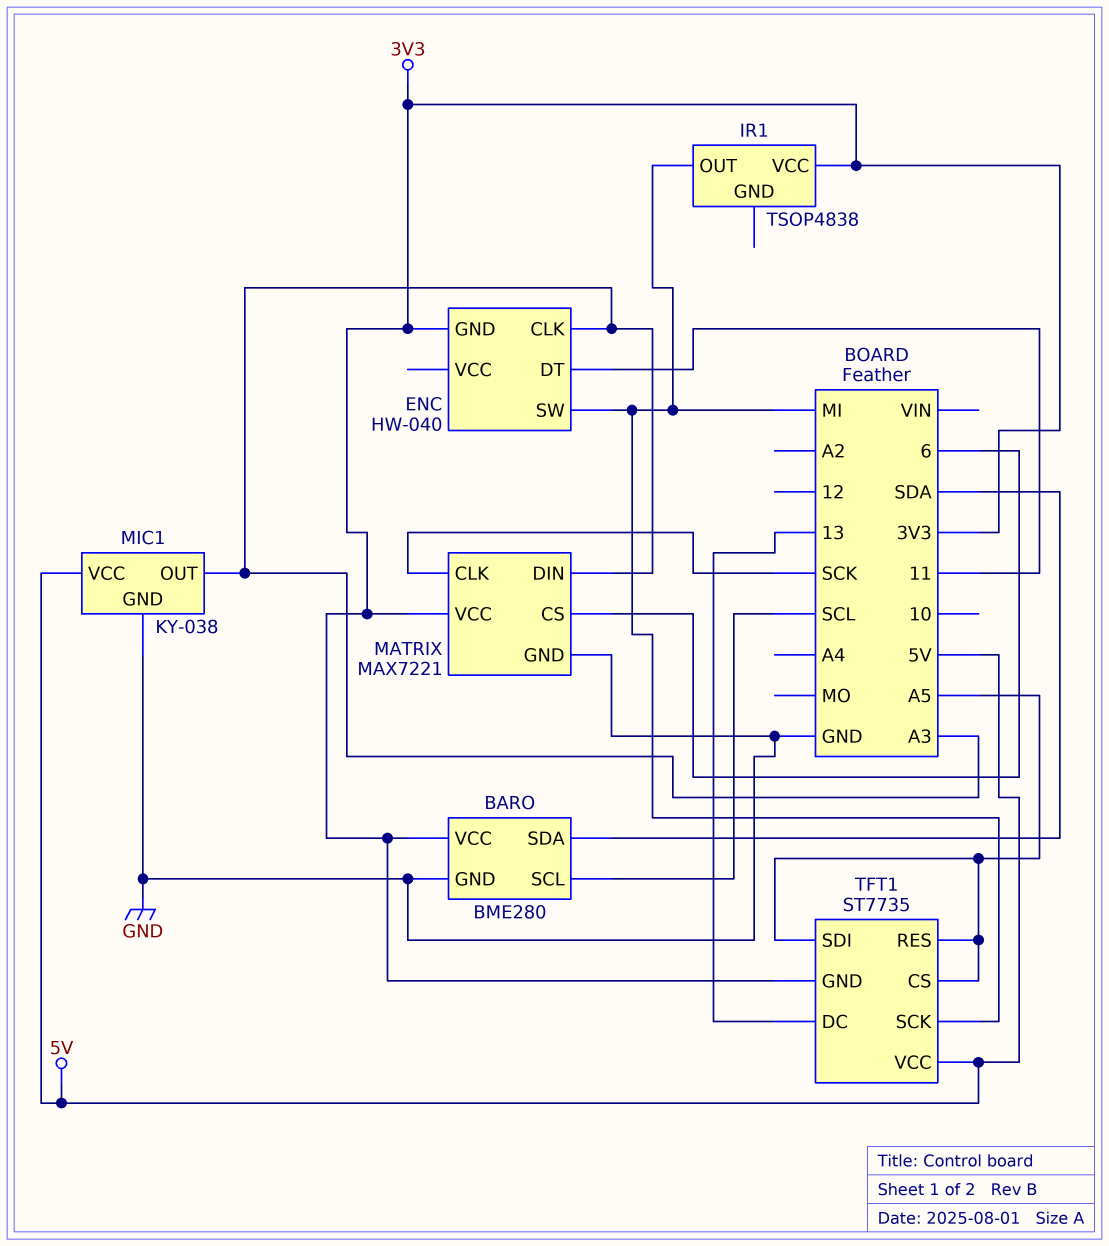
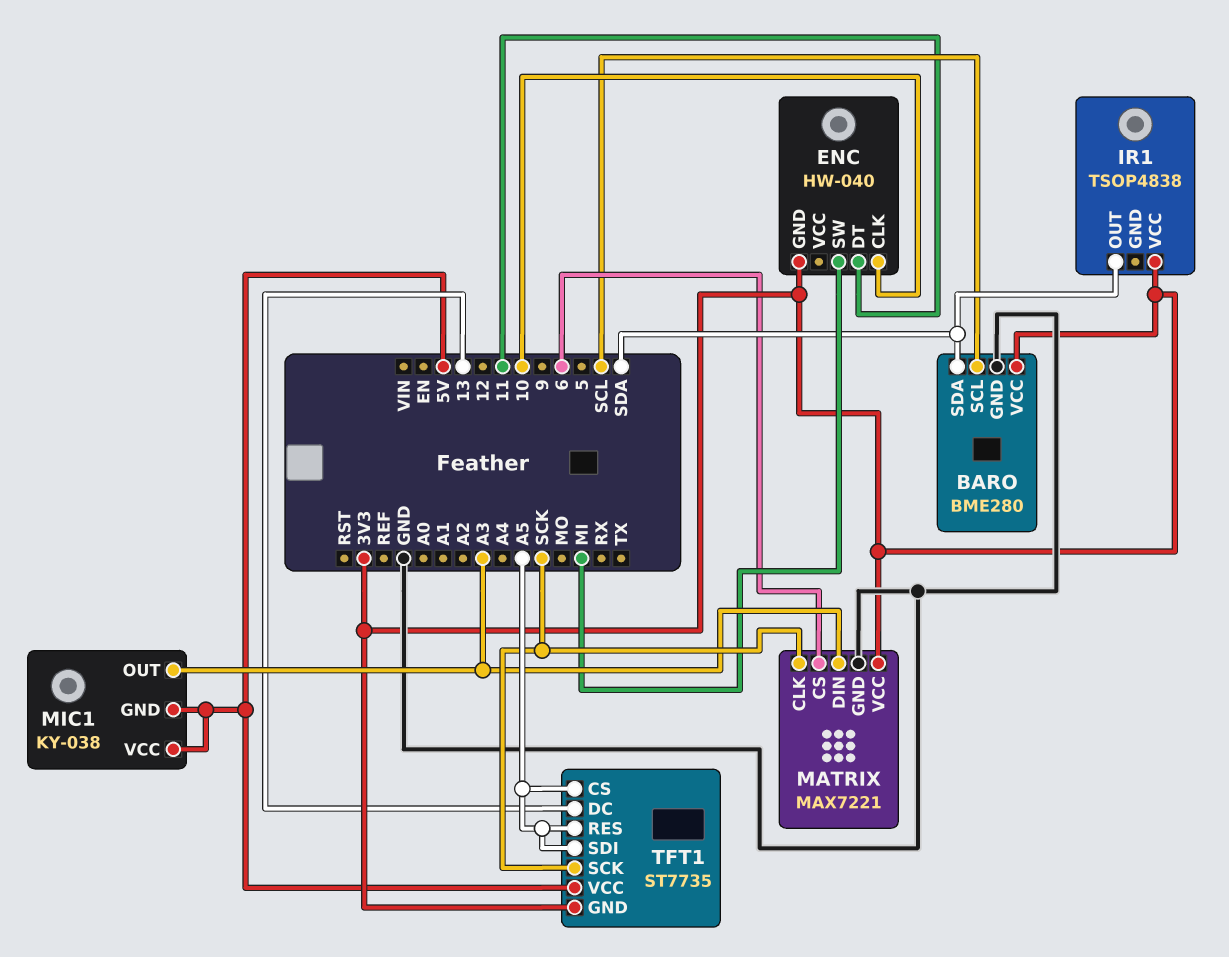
ENC pin CLK: A3 -> 10
IR1 pin OUT: MI -> SDA
MIC1 pin GND: GND -> 5V
TFT1 pin SCK: MI -> SCK

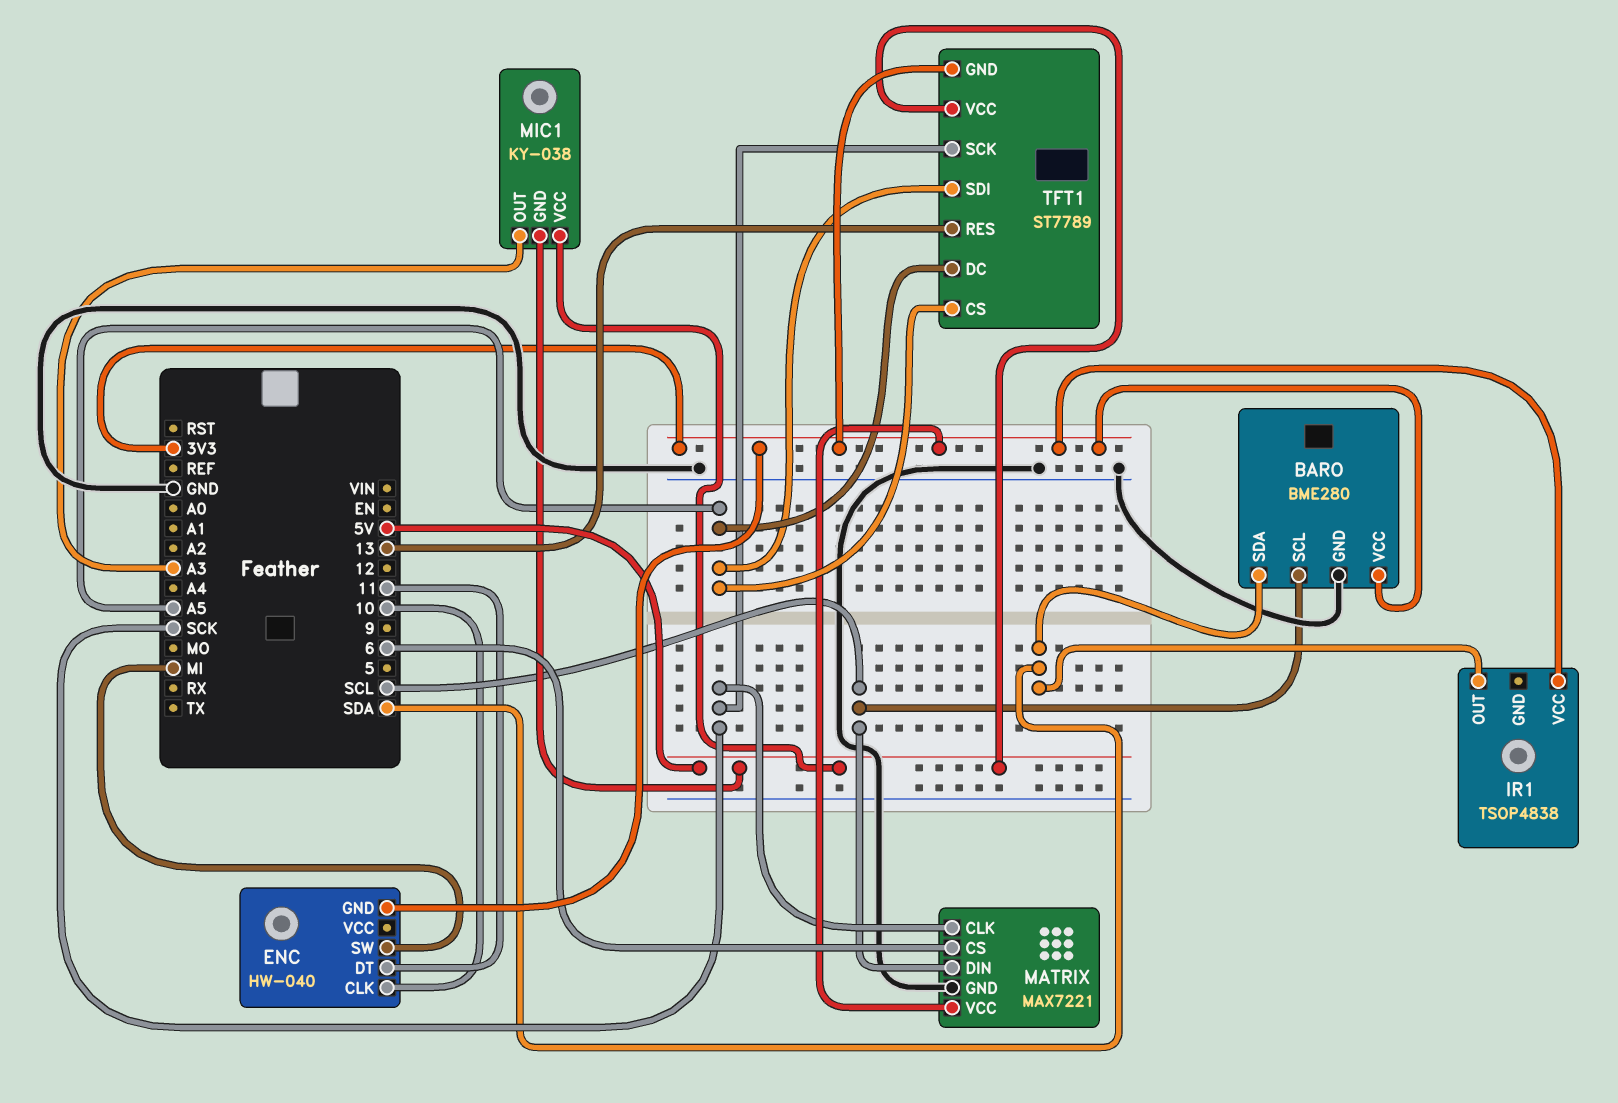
MATRIX pin DIN: A3 -> SCL
TFT1: ST7735 -> ST7789
TFT1 pin DC: 13 -> A5
TFT1 pin RES: A5 -> 13

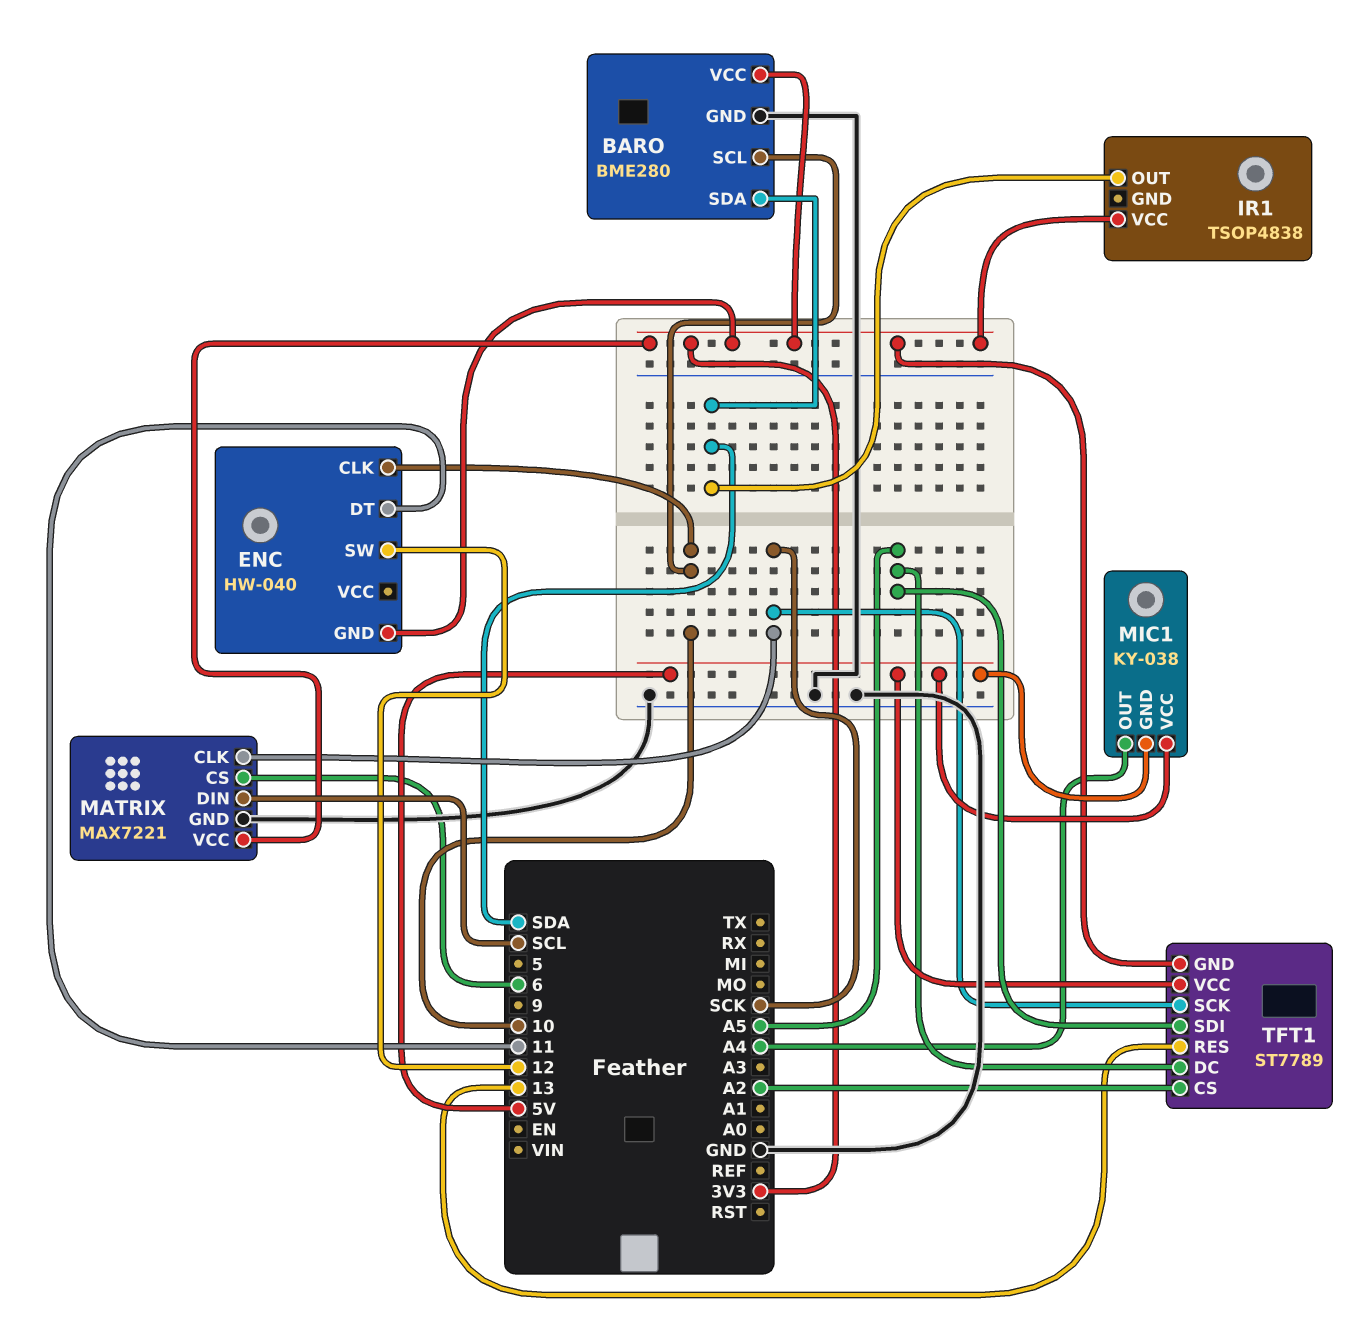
BARO pin SCL: SCL -> 10
ENC pin SW: MI -> 12
MIC1 pin OUT: A3 -> A4
TFT1 pin CS: A5 -> A2

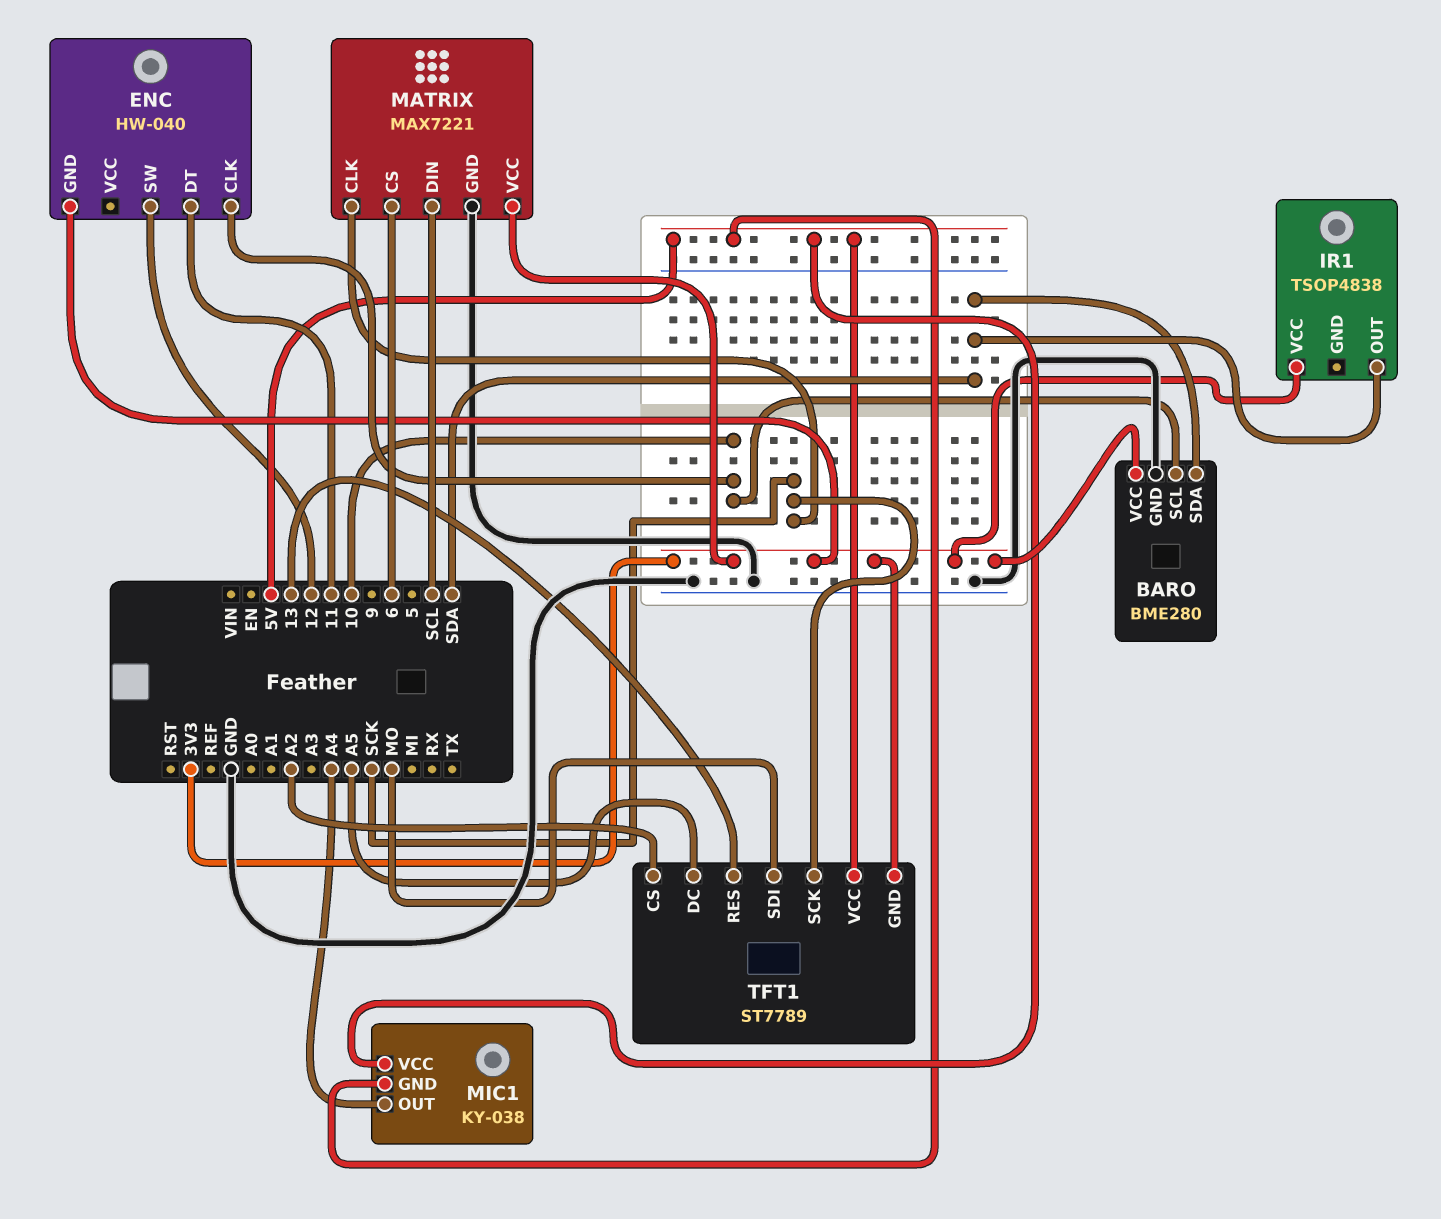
TFT1 pin SDI: A5 -> MO

